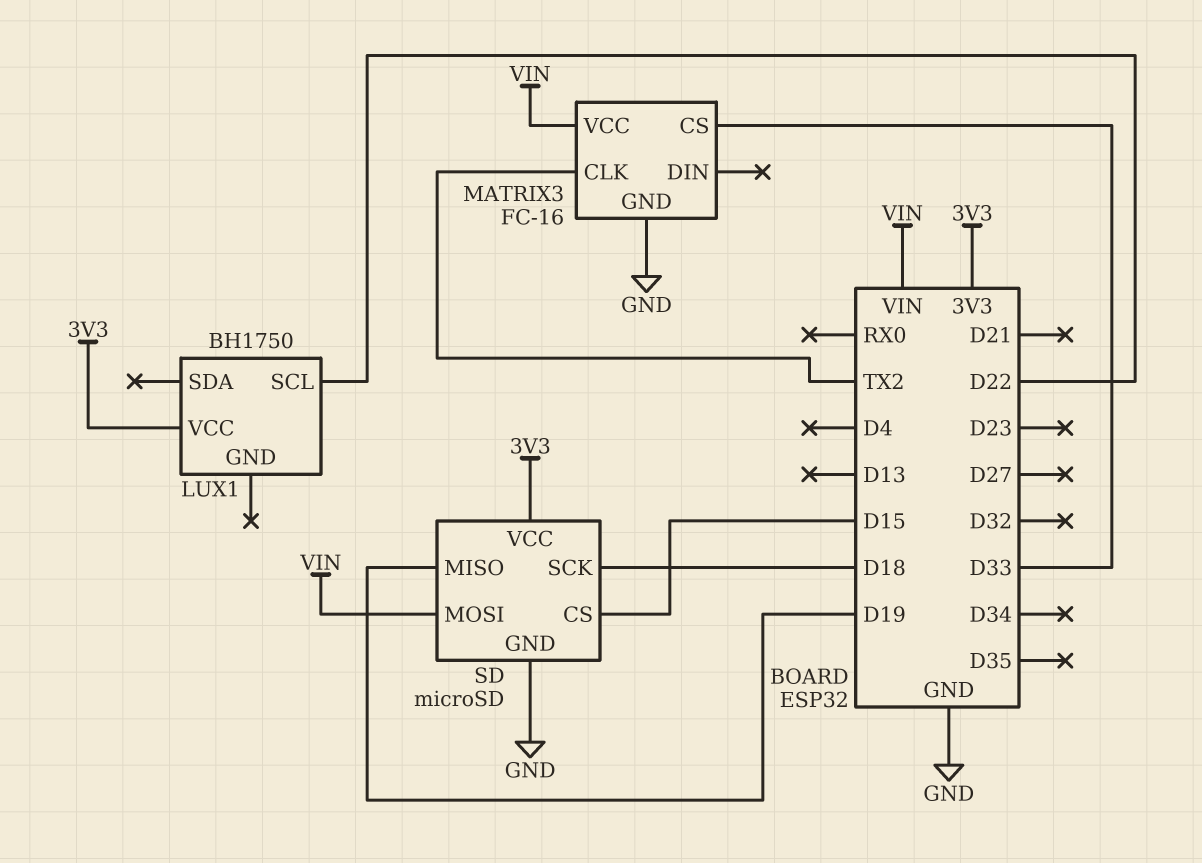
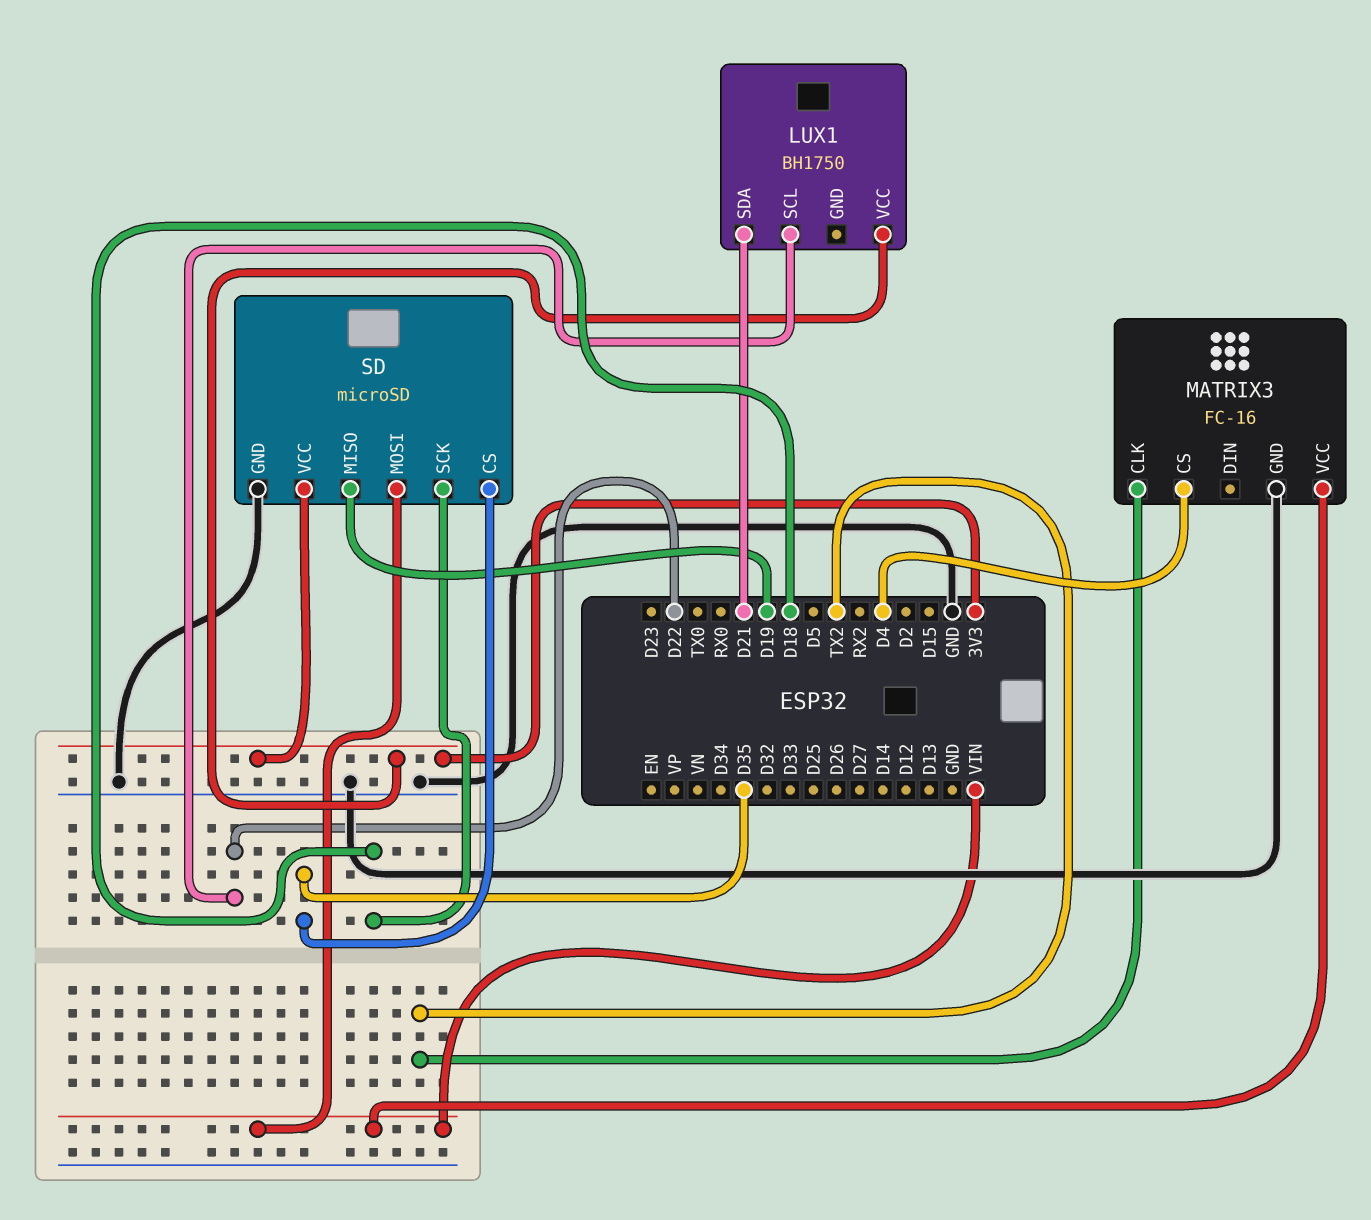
LUX1 pin SDA: none -> D21
MATRIX3 pin CS: D33 -> D4
SD pin CS: D15 -> D35

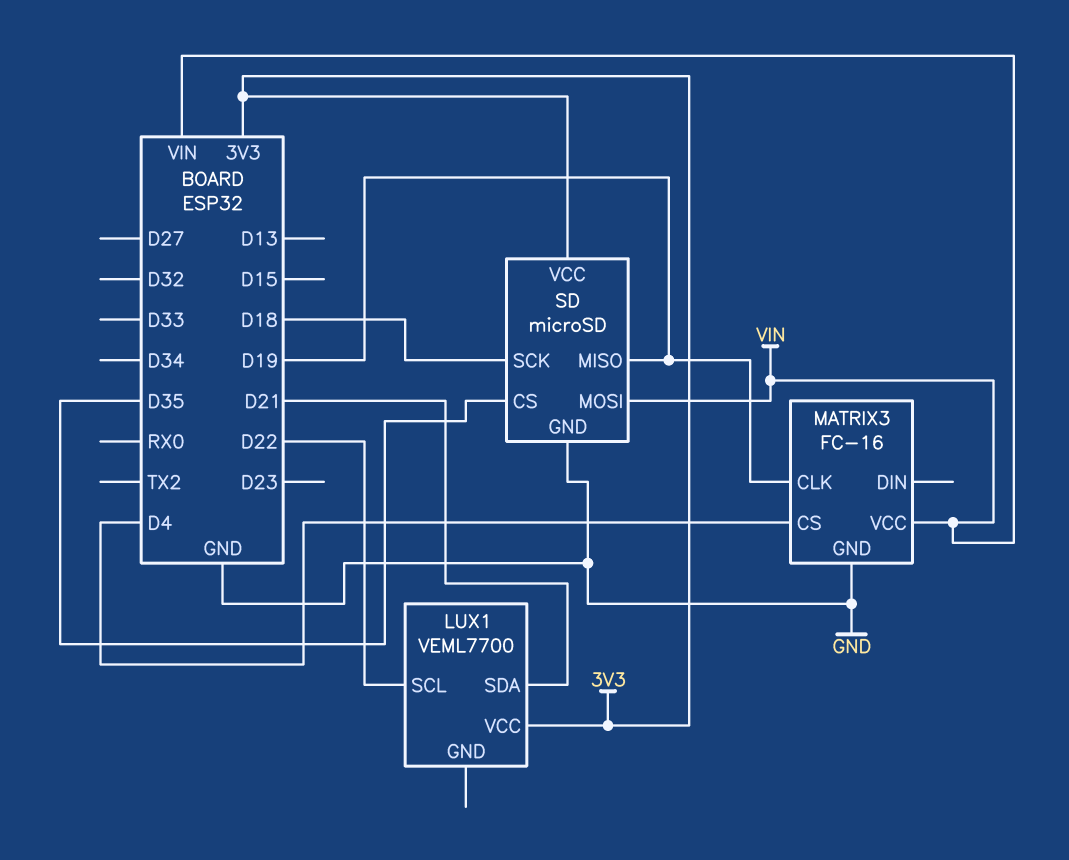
LUX1: BH1750 -> VEML7700
MATRIX3 pin CLK: TX2 -> D19

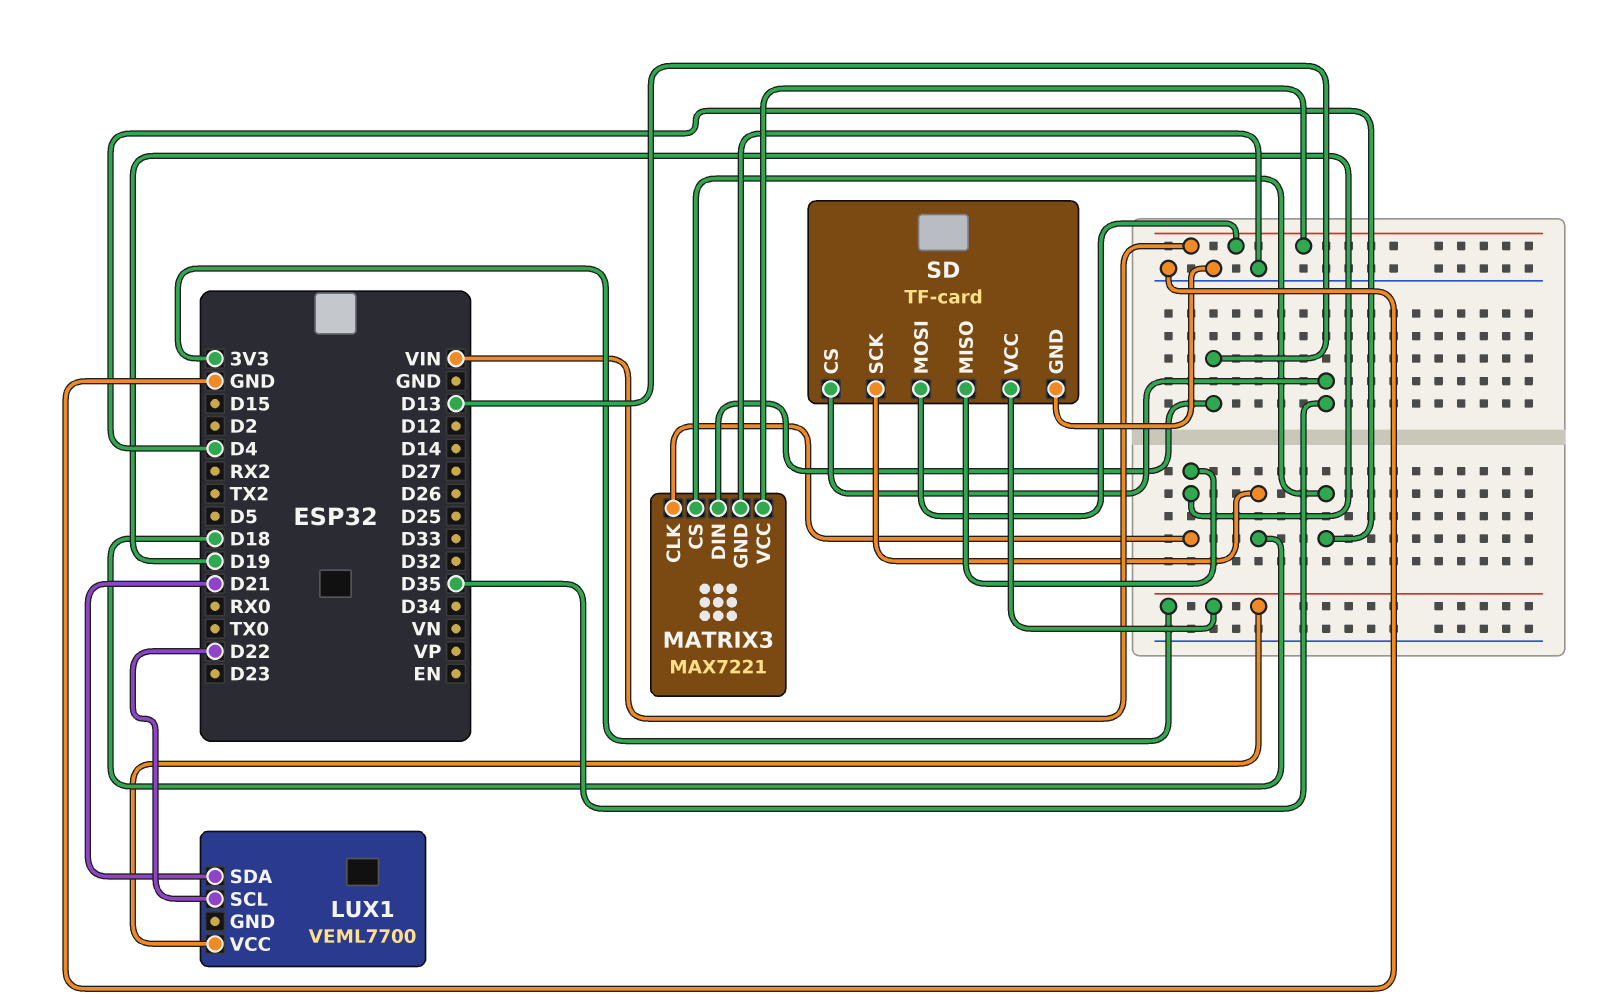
MATRIX3: FC-16 -> MAX7221
MATRIX3 pin DIN: none -> D13
SD: microSD -> TF-card

